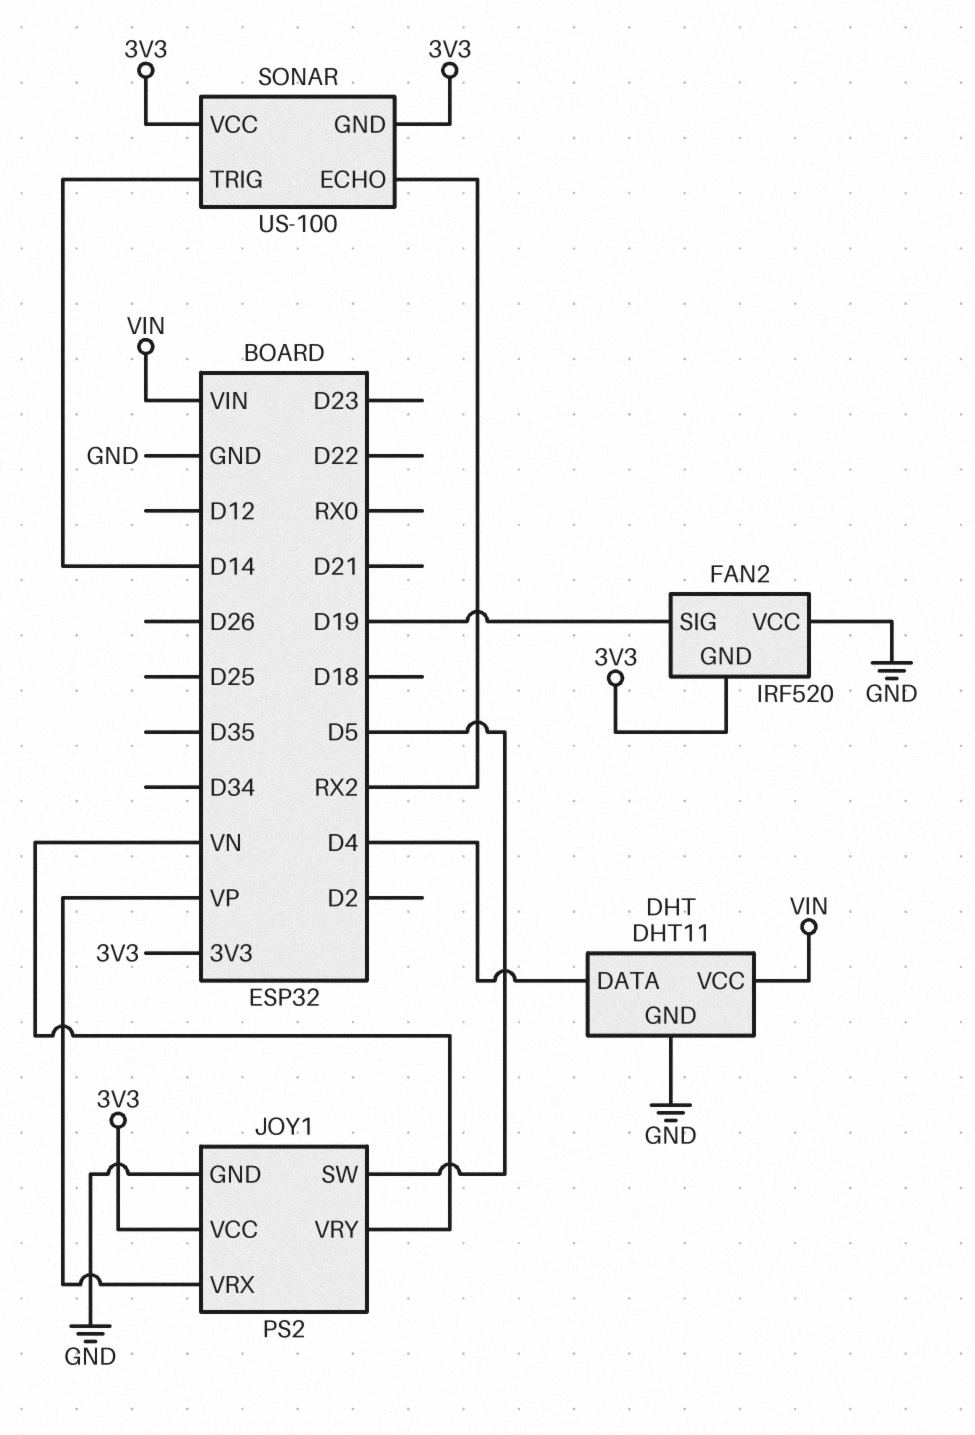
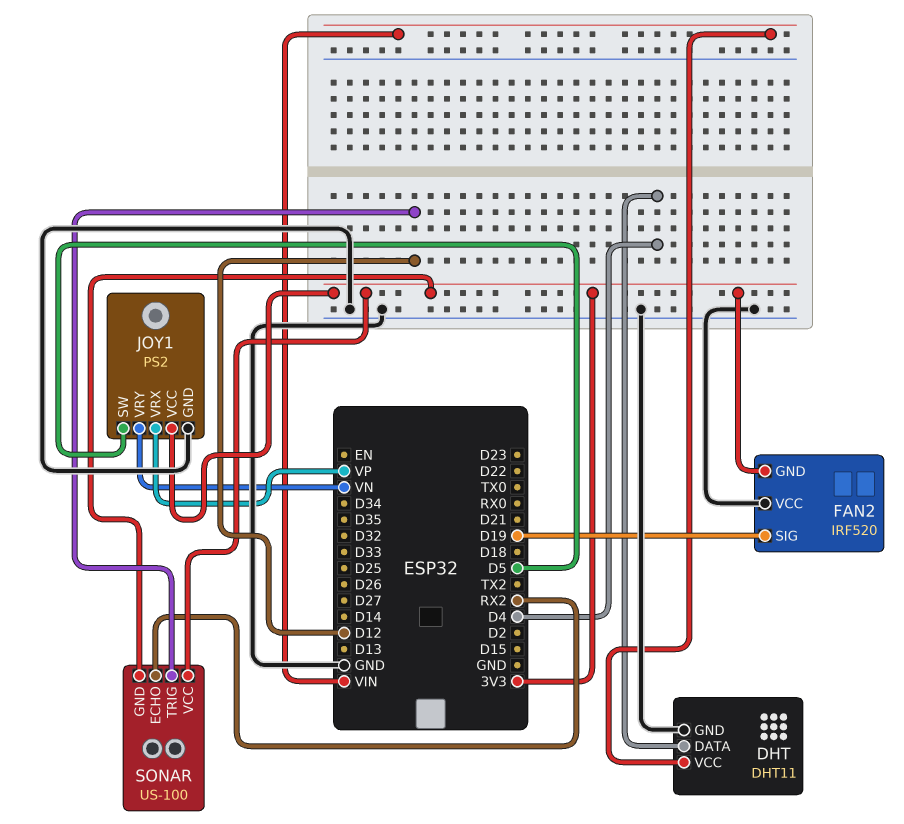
SONAR pin TRIG: D14 -> D12

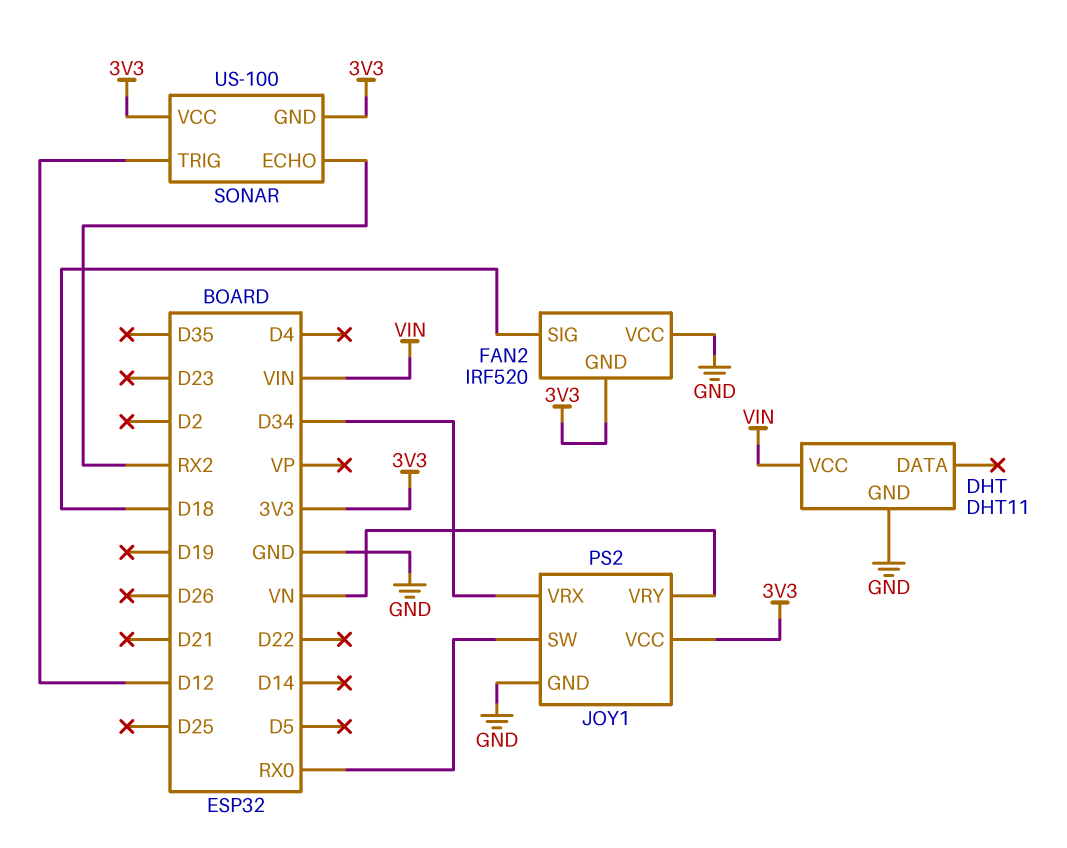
DHT pin DATA: D4 -> none
FAN2 pin SIG: D19 -> D18
JOY1 pin SW: D5 -> RX0
JOY1 pin VRX: VP -> D34

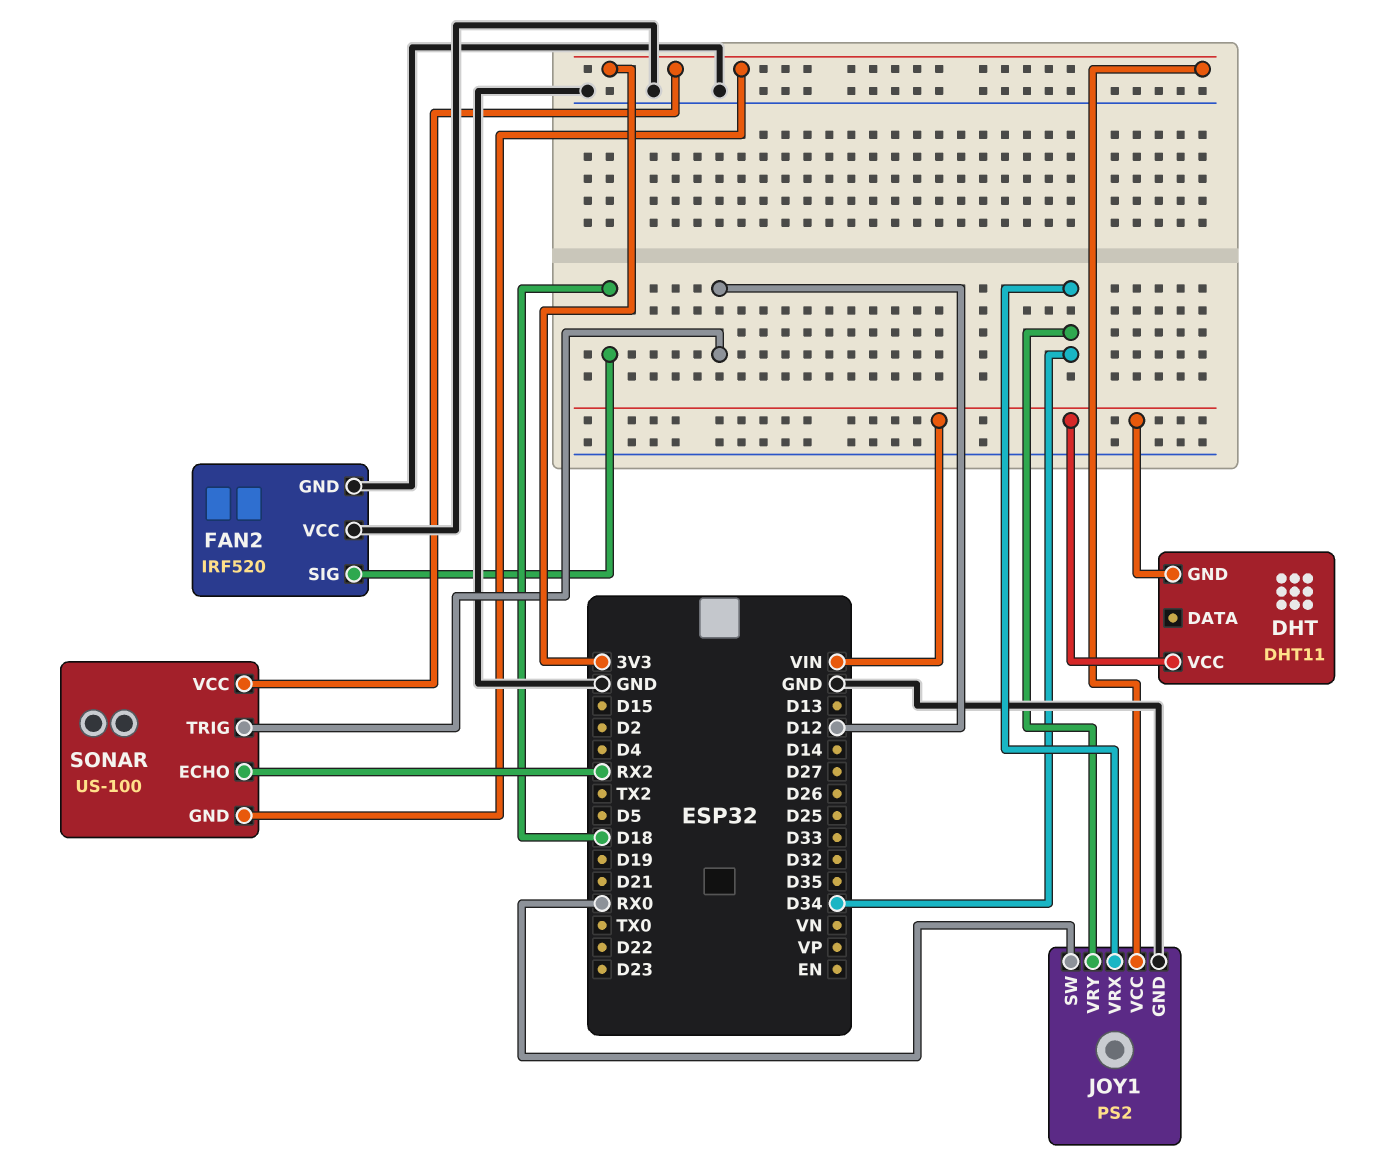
DHT pin GND: GND -> VIN
FAN2 pin GND: 3V3 -> GND
JOY1 pin VRY: VN -> D34

